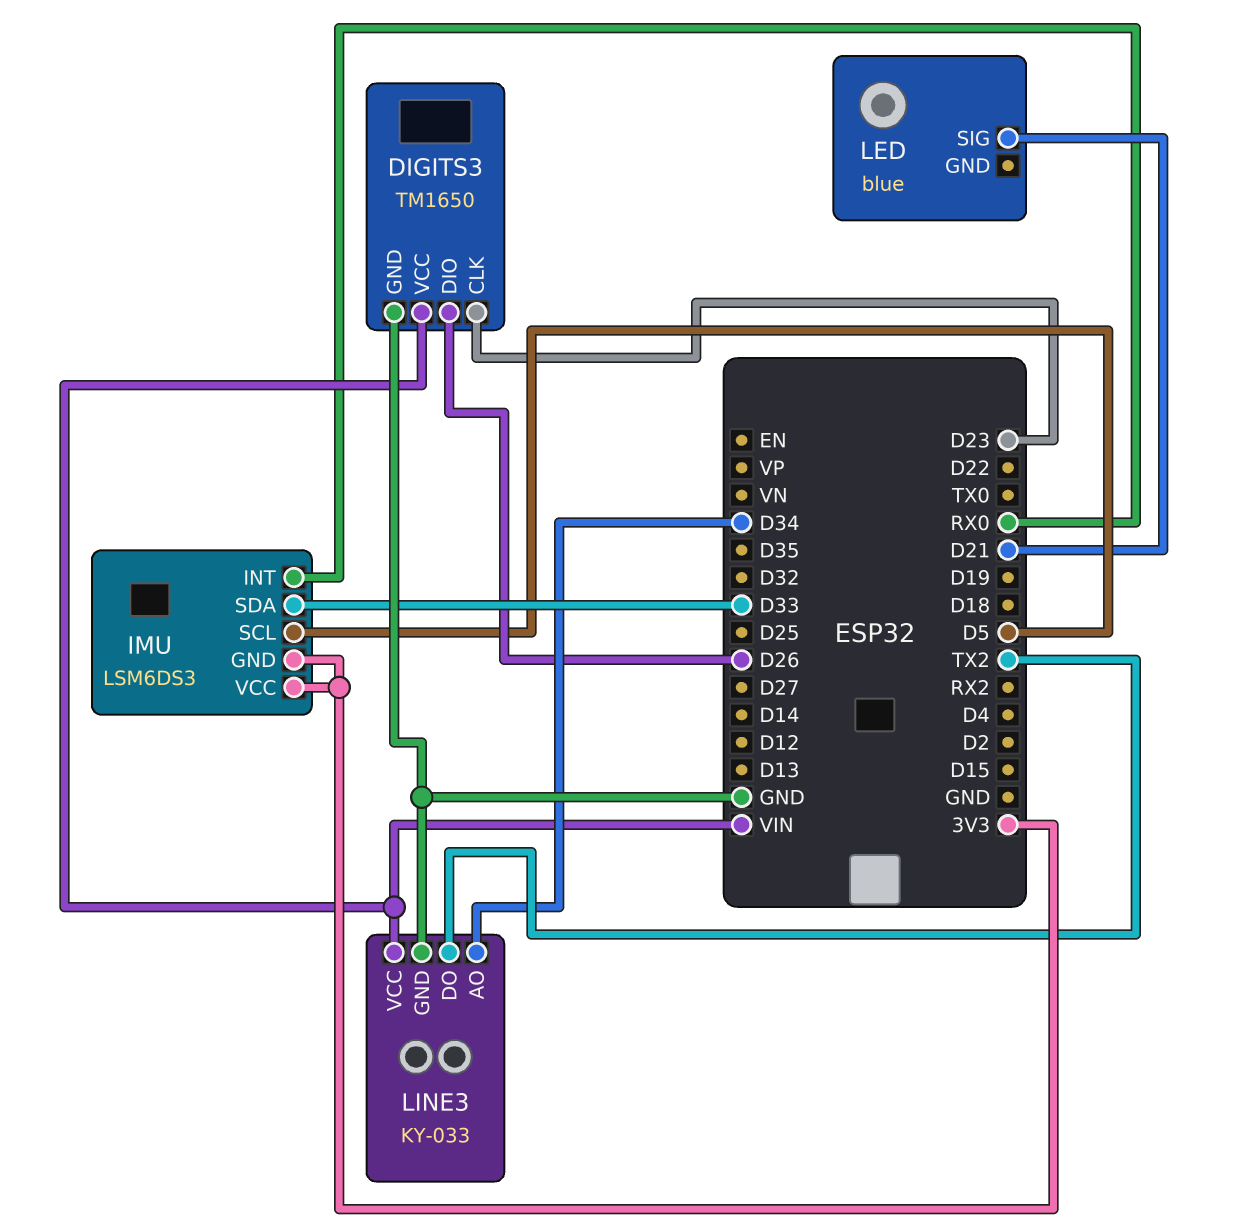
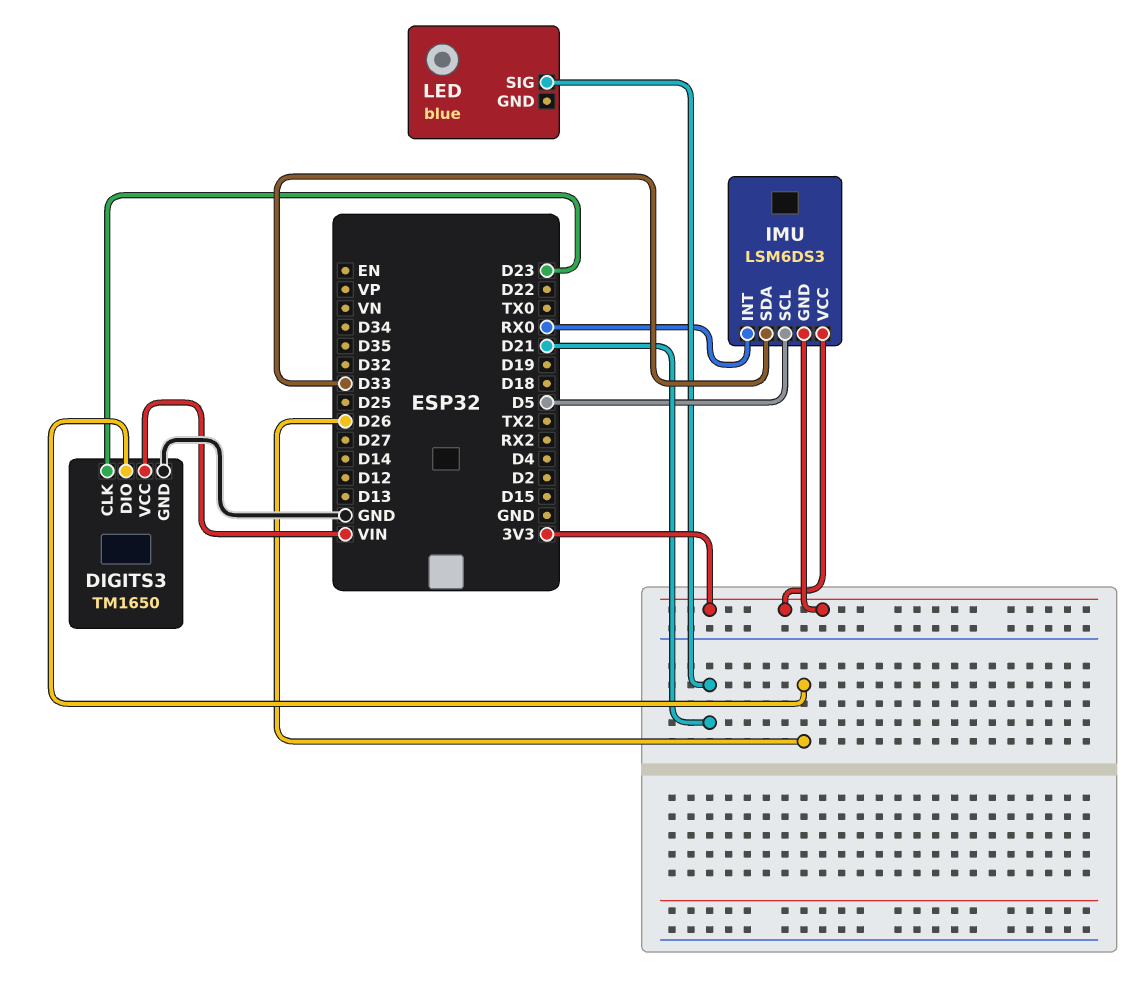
LINE3: KY-033 -> none
LINE3 pin AO: D34 -> none
LINE3 pin DO: TX2 -> none
LINE3 pin GND: GND -> none
LINE3 pin VCC: VIN -> none

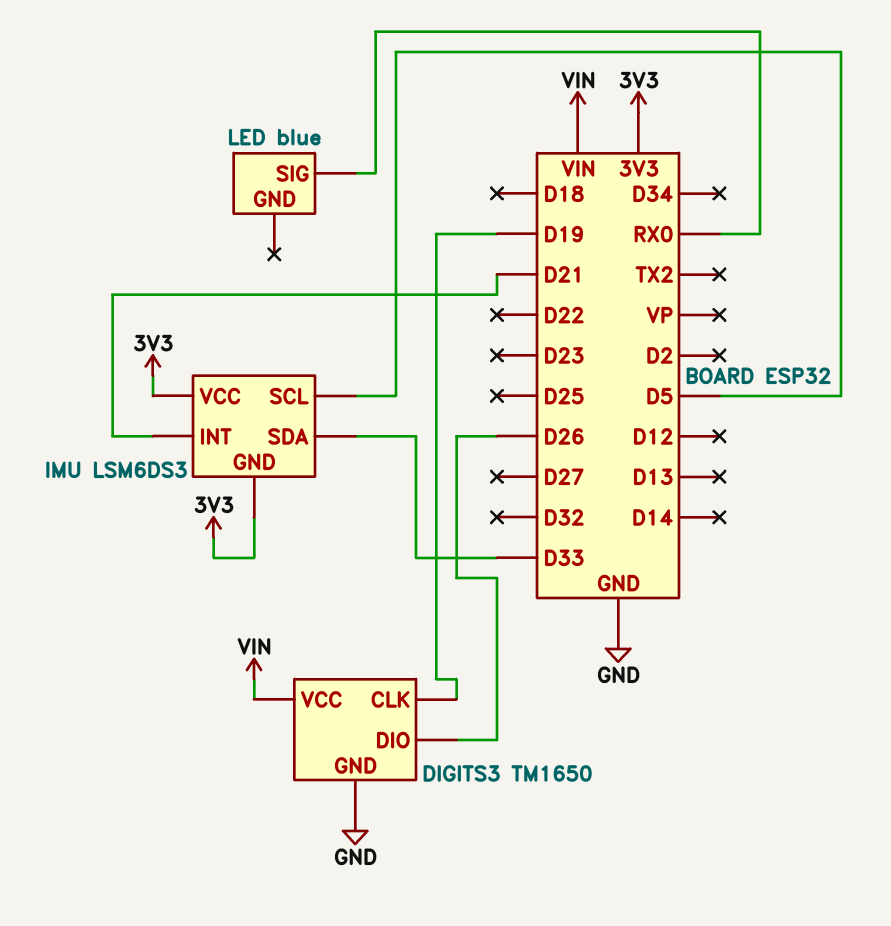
DIGITS3 pin CLK: D23 -> D19
IMU pin INT: RX0 -> D21
LED pin SIG: D21 -> RX0

